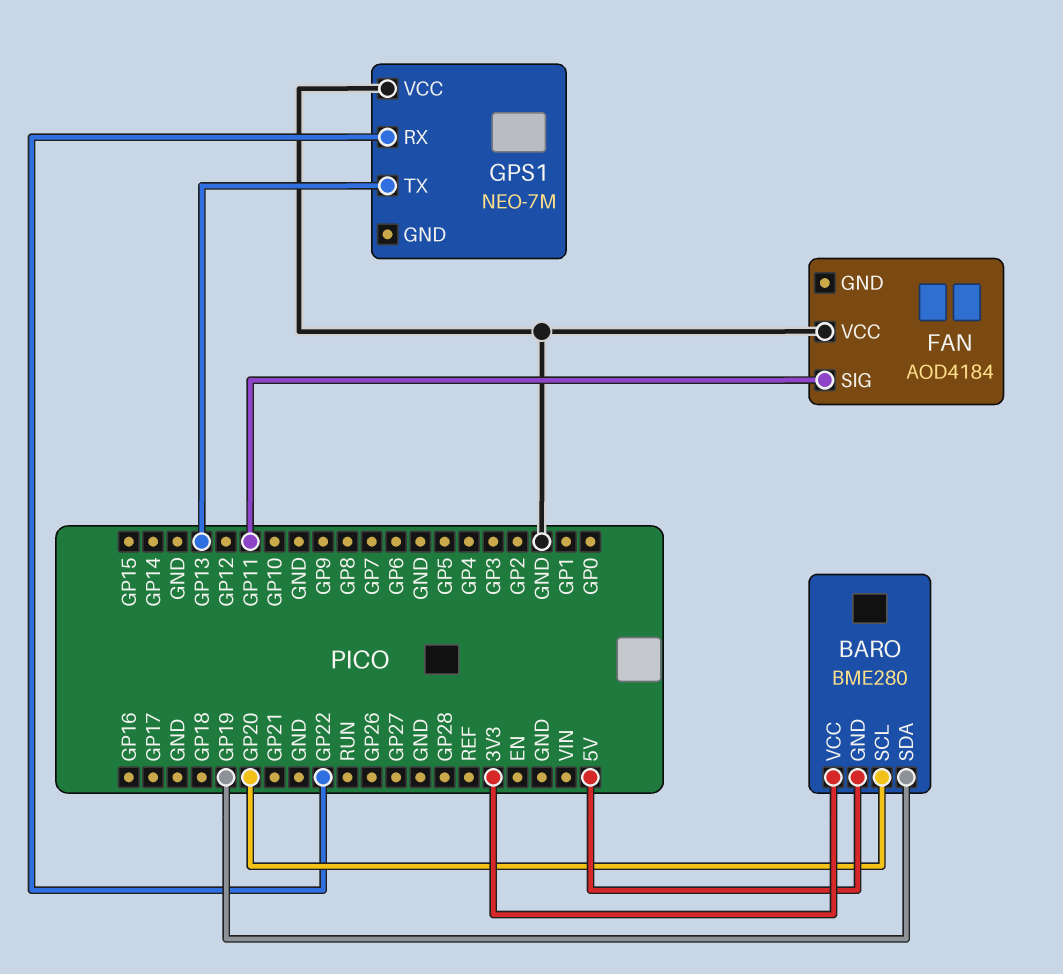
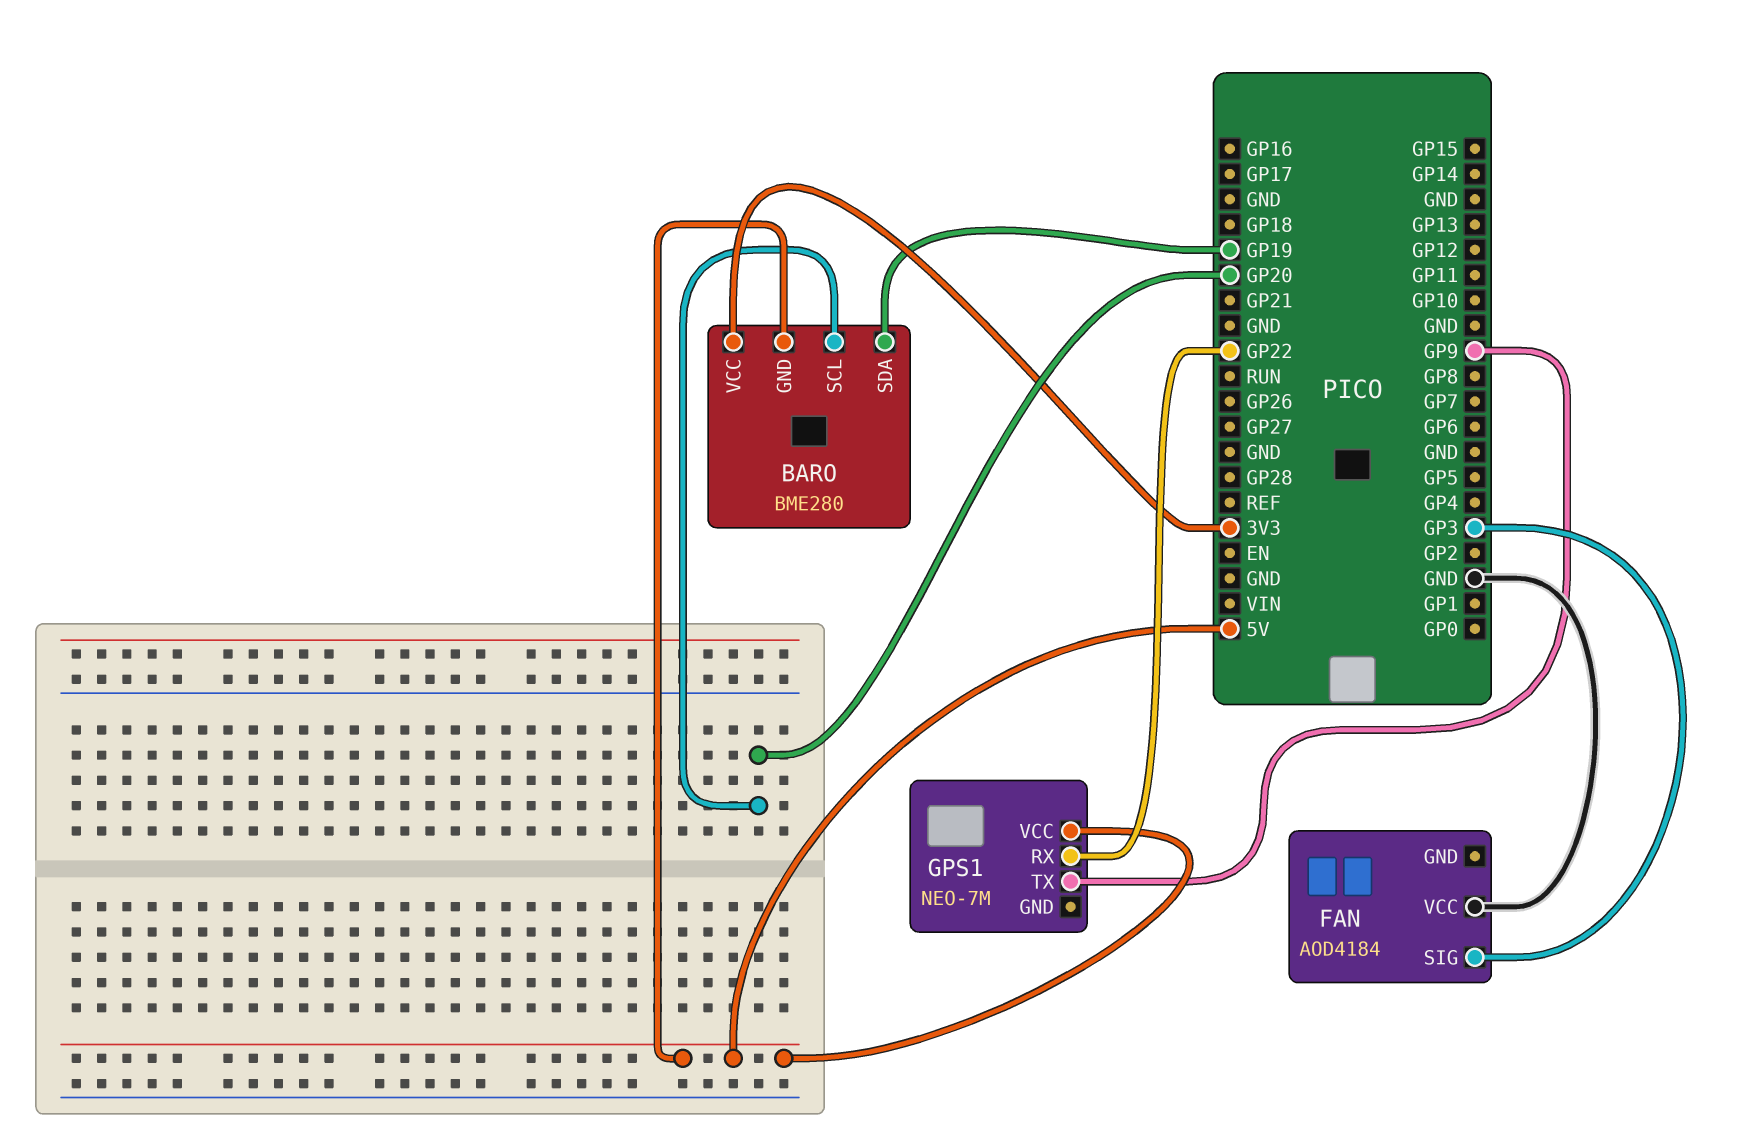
FAN pin SIG: GP11 -> GP3
GPS1 pin TX: GP13 -> GP9
GPS1 pin VCC: GND -> 5V

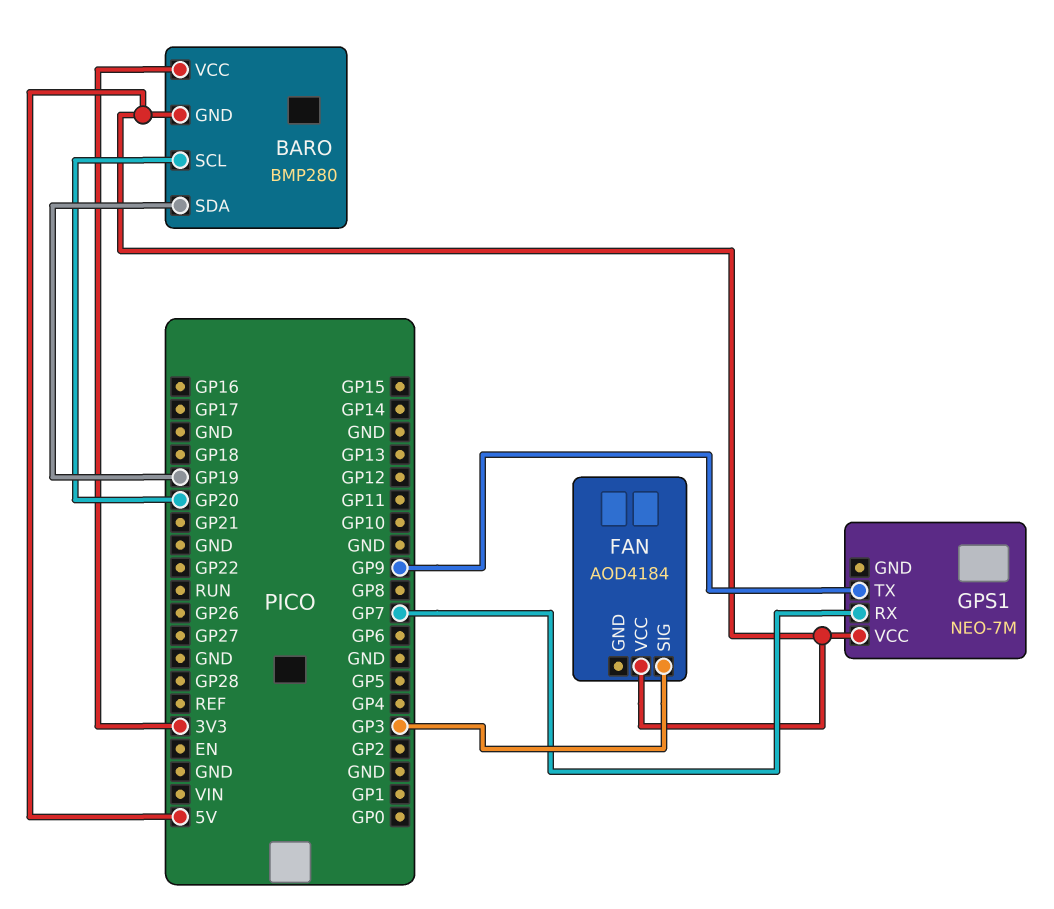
BARO: BME280 -> BMP280
FAN pin VCC: GND -> 5V
GPS1 pin RX: GP22 -> GP7

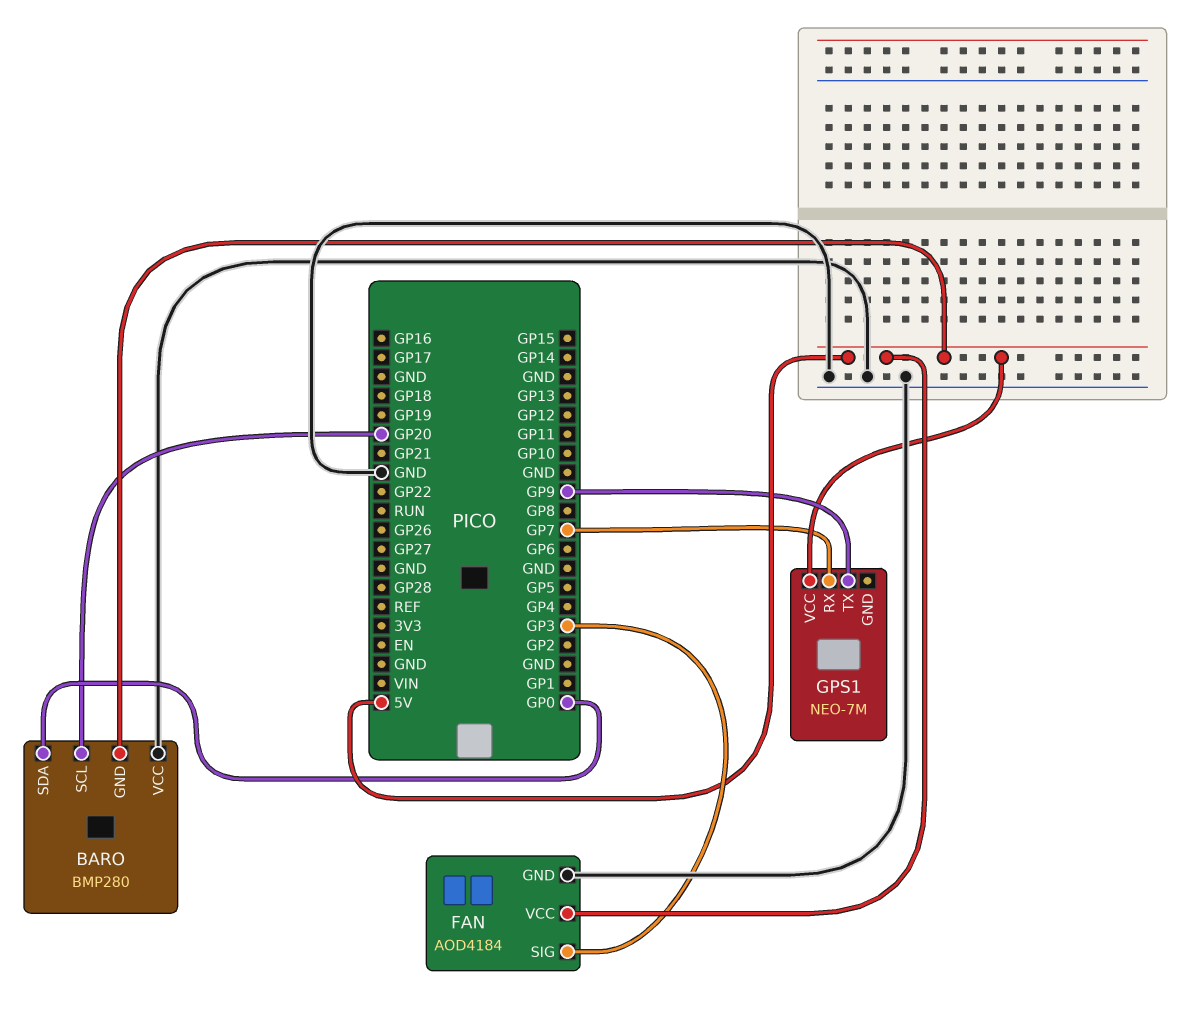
BARO pin SDA: GP19 -> GP0
BARO pin VCC: 3V3 -> GND
FAN pin GND: none -> GND

